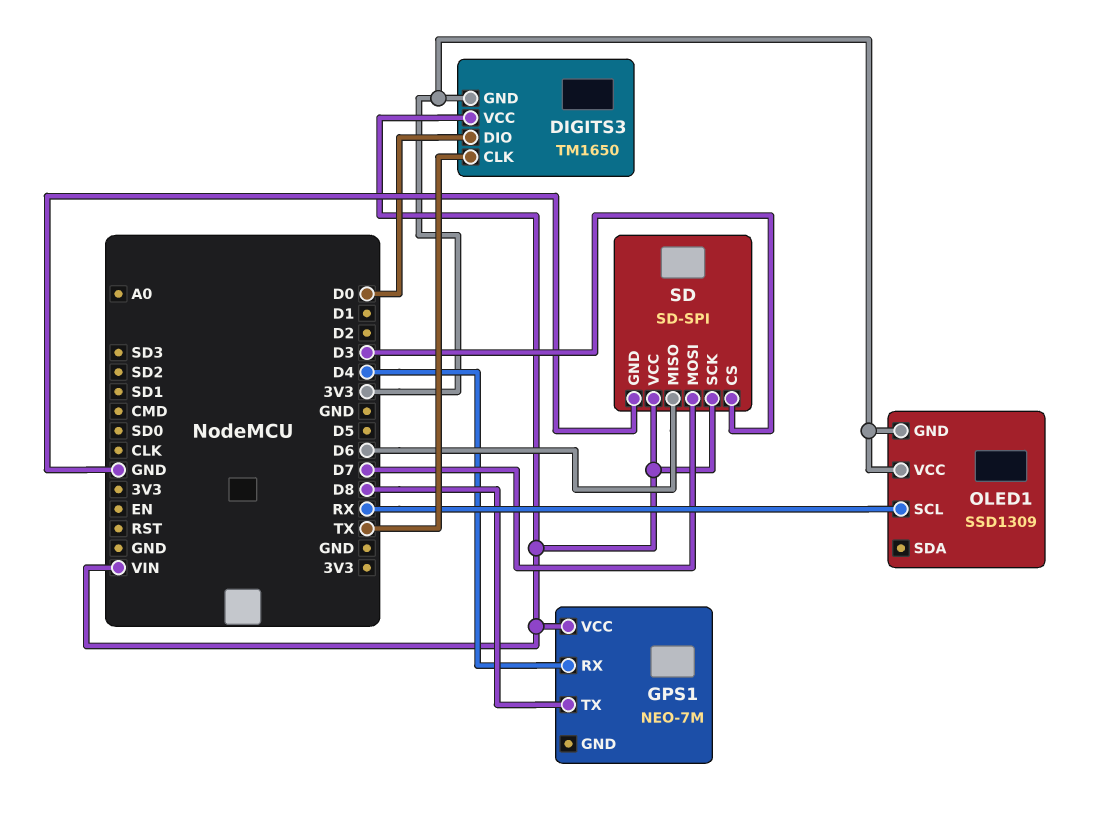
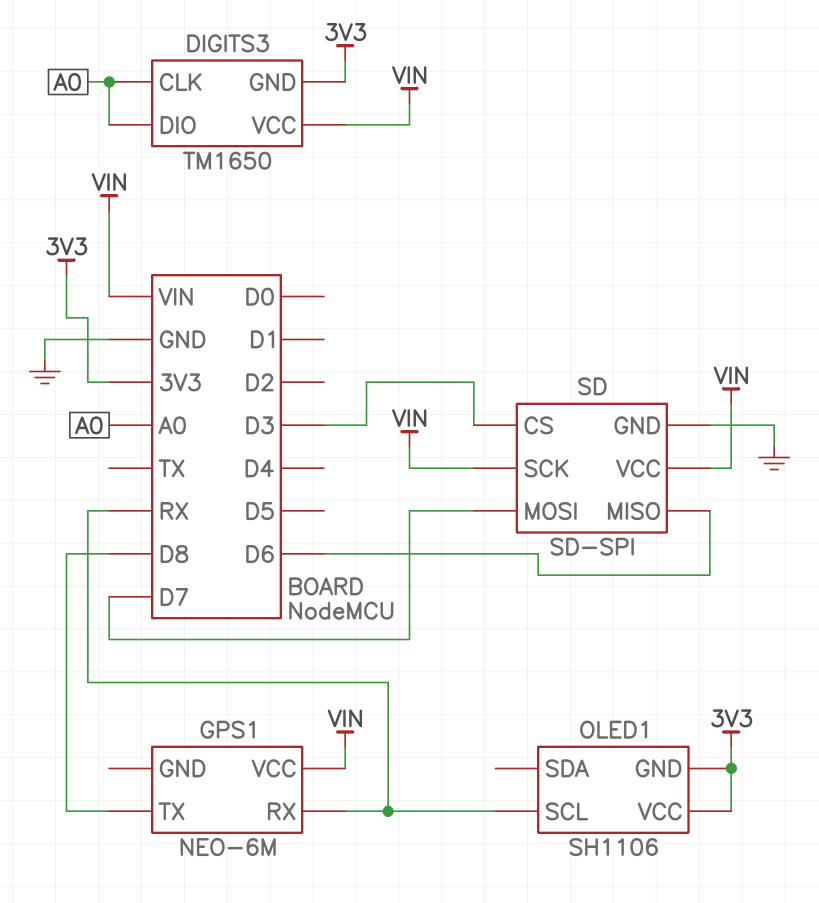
DIGITS3 pin CLK: TX -> A0
DIGITS3 pin DIO: D0 -> A0
GPS1: NEO-7M -> NEO-6M
GPS1 pin RX: D4 -> RX
OLED1: SSD1309 -> SH1106

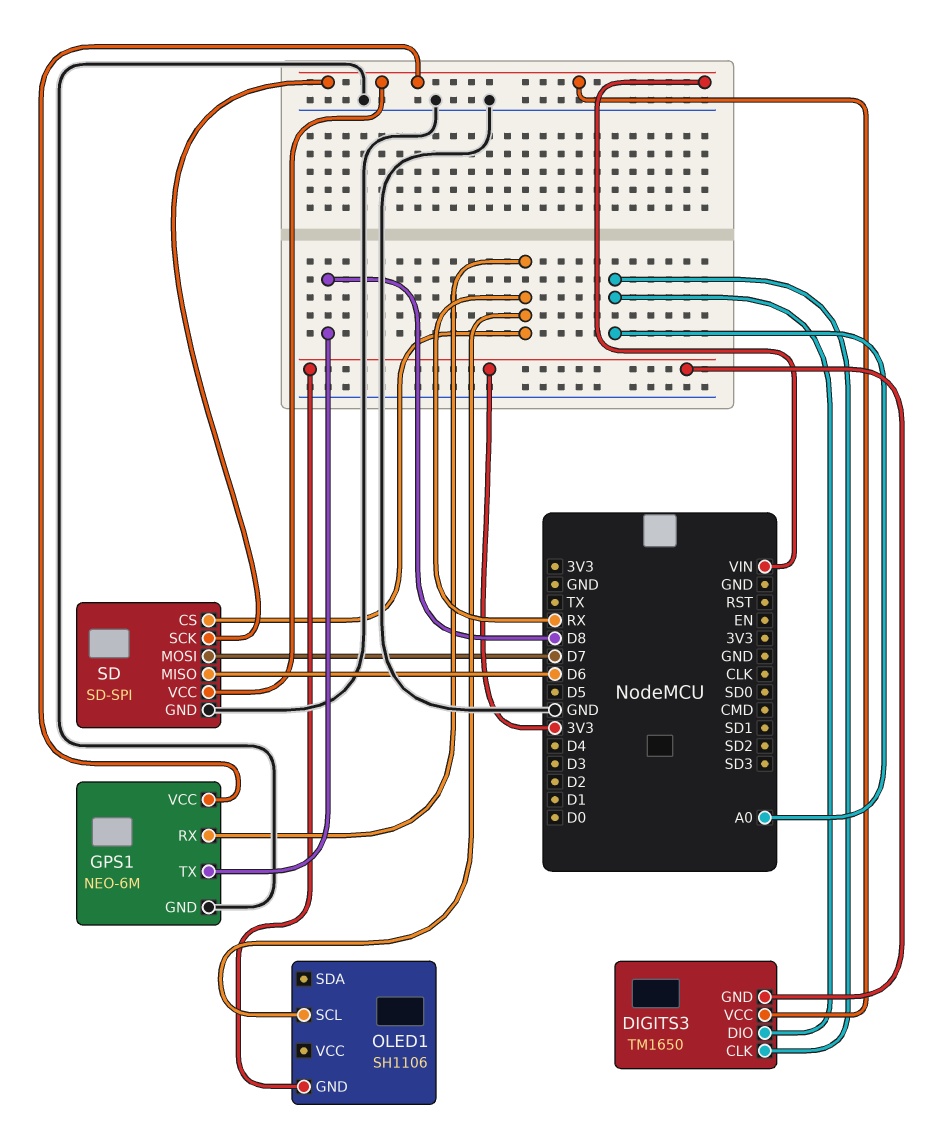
GPS1 pin GND: none -> GND
OLED1 pin VCC: 3V3 -> none
SD pin CS: D3 -> RX

